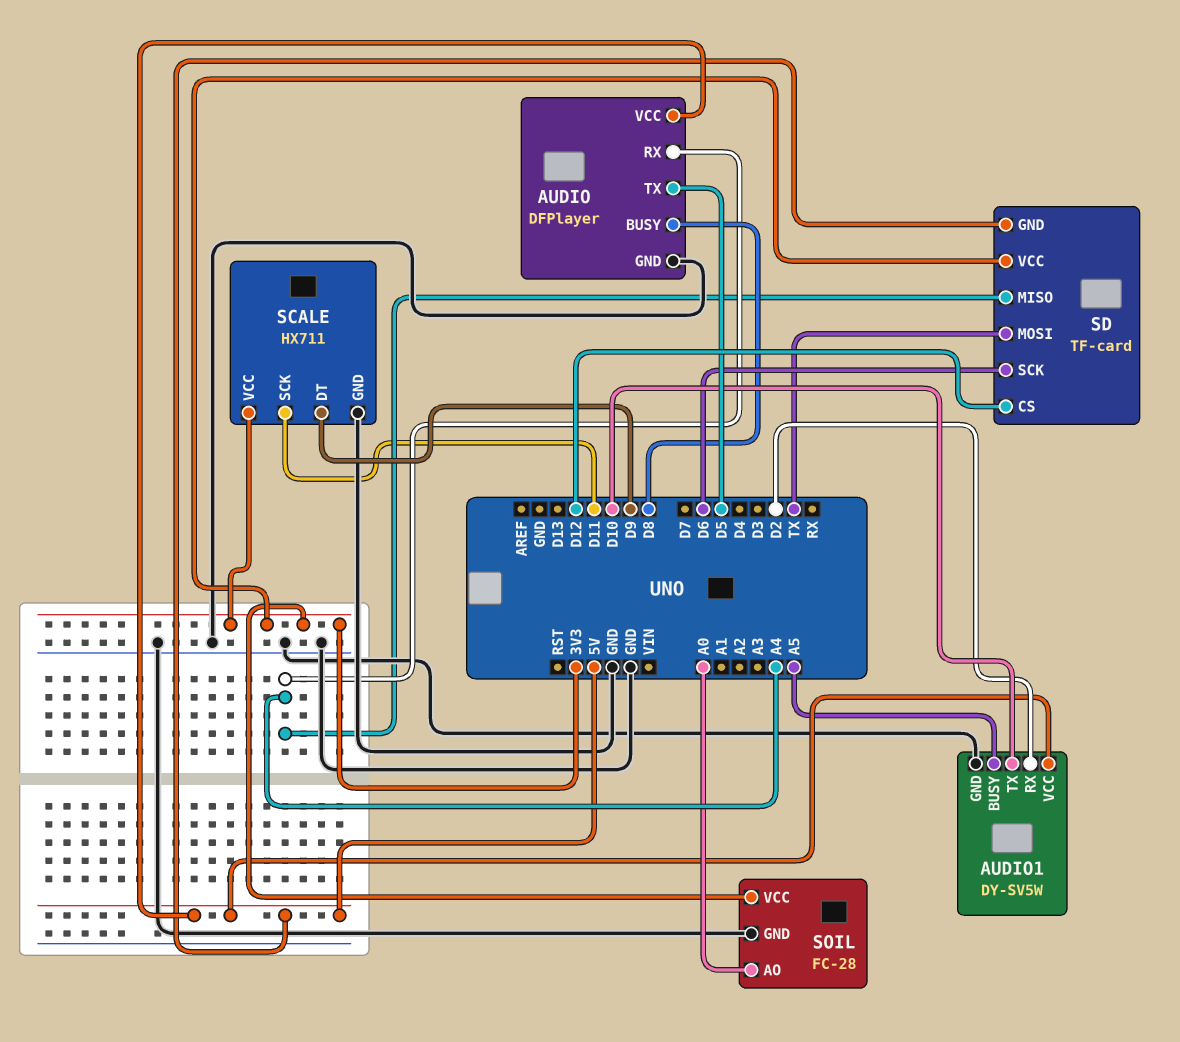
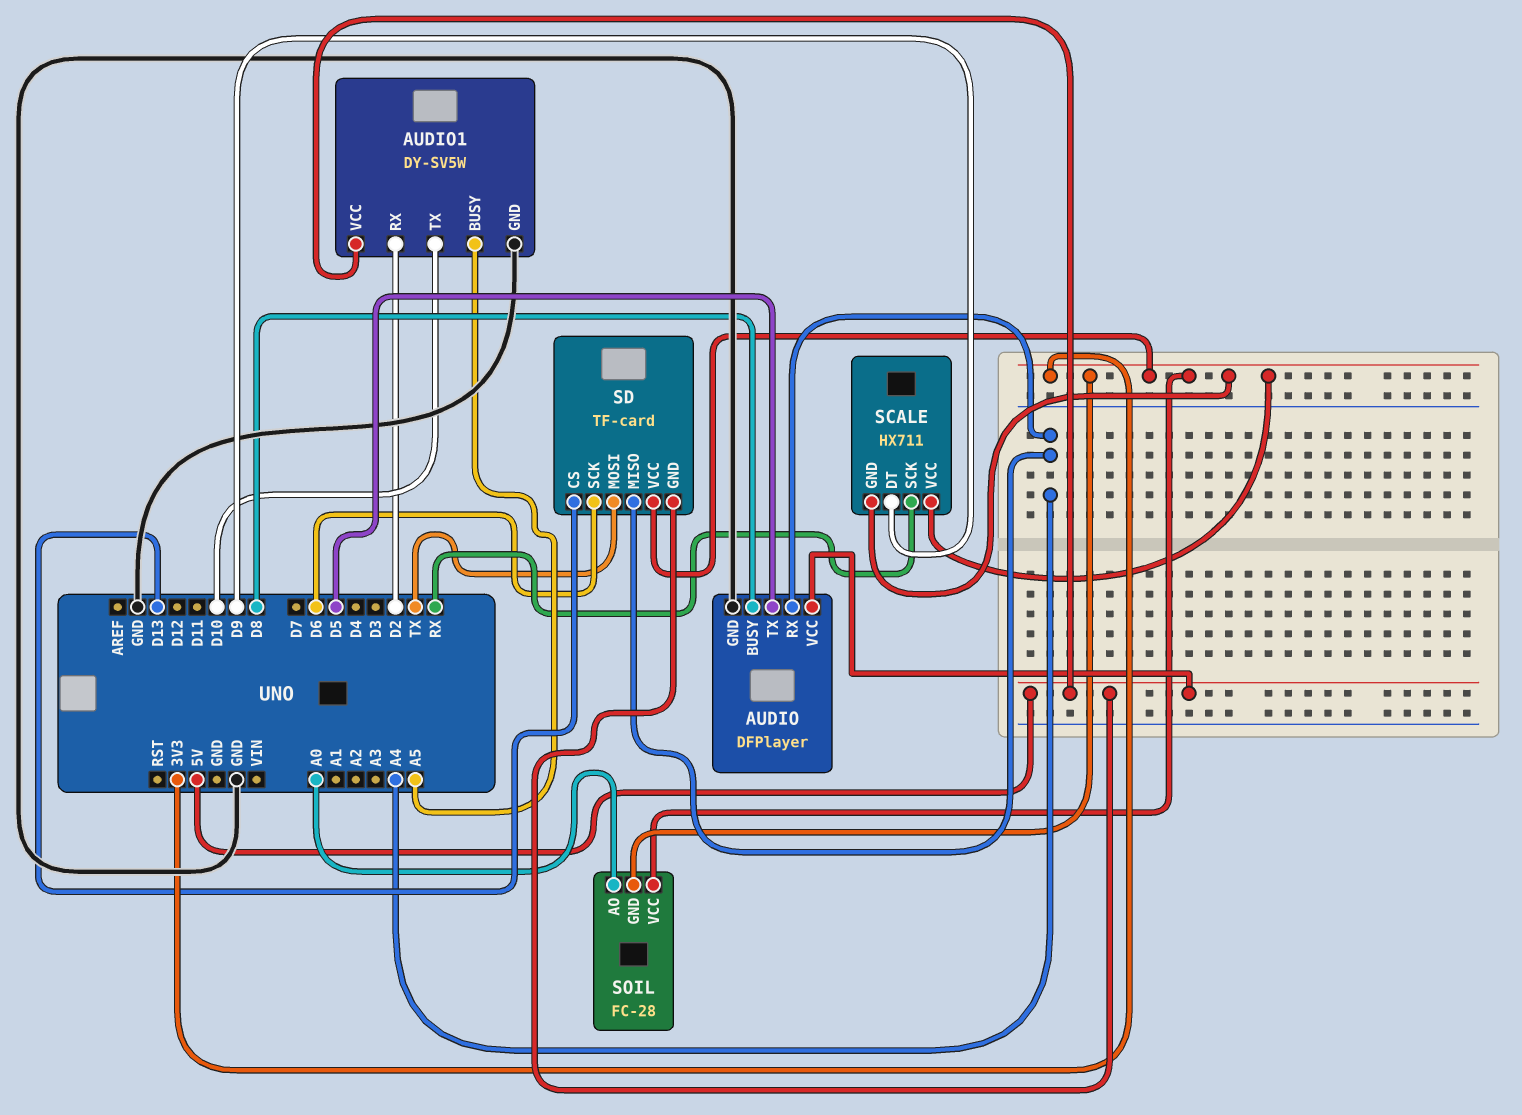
SCALE pin GND: GND -> 3V3
SCALE pin SCK: D11 -> RX
SD pin CS: D12 -> D13
SOIL pin GND: GND -> 3V3

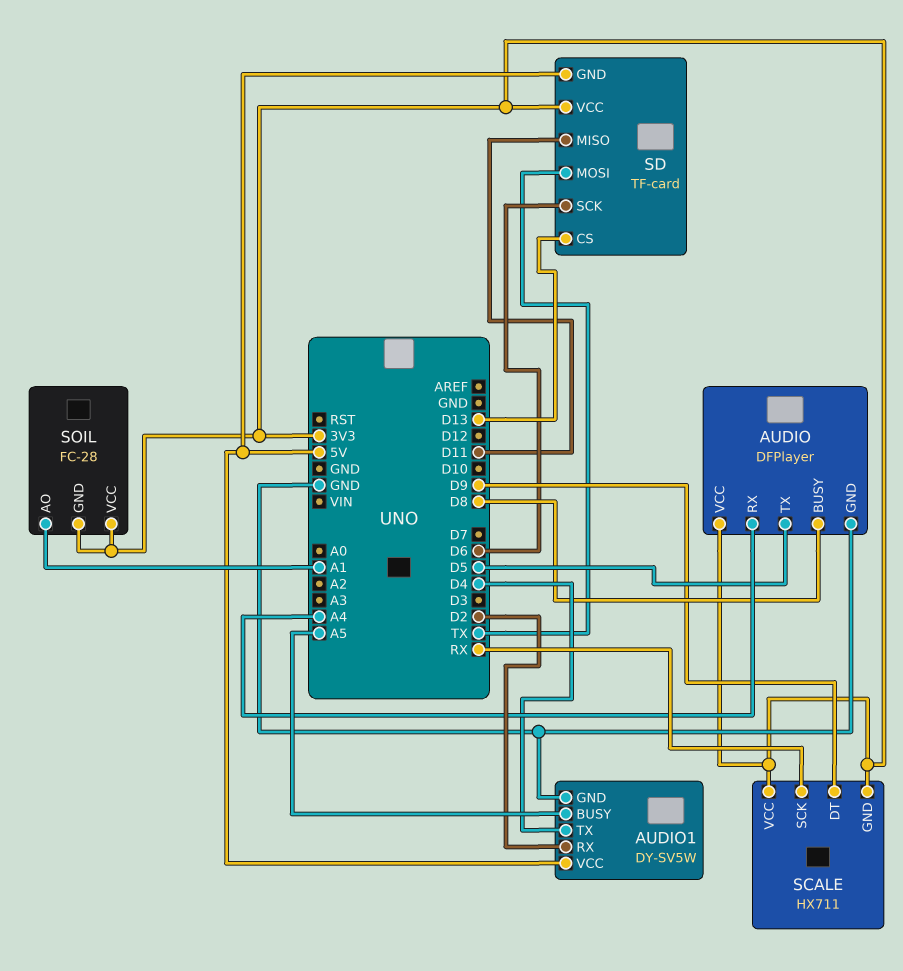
AUDIO pin VCC: 5V -> 3V3
AUDIO1 pin TX: D10 -> D4
SD pin MISO: A4 -> D11
SOIL pin AO: A0 -> A1

